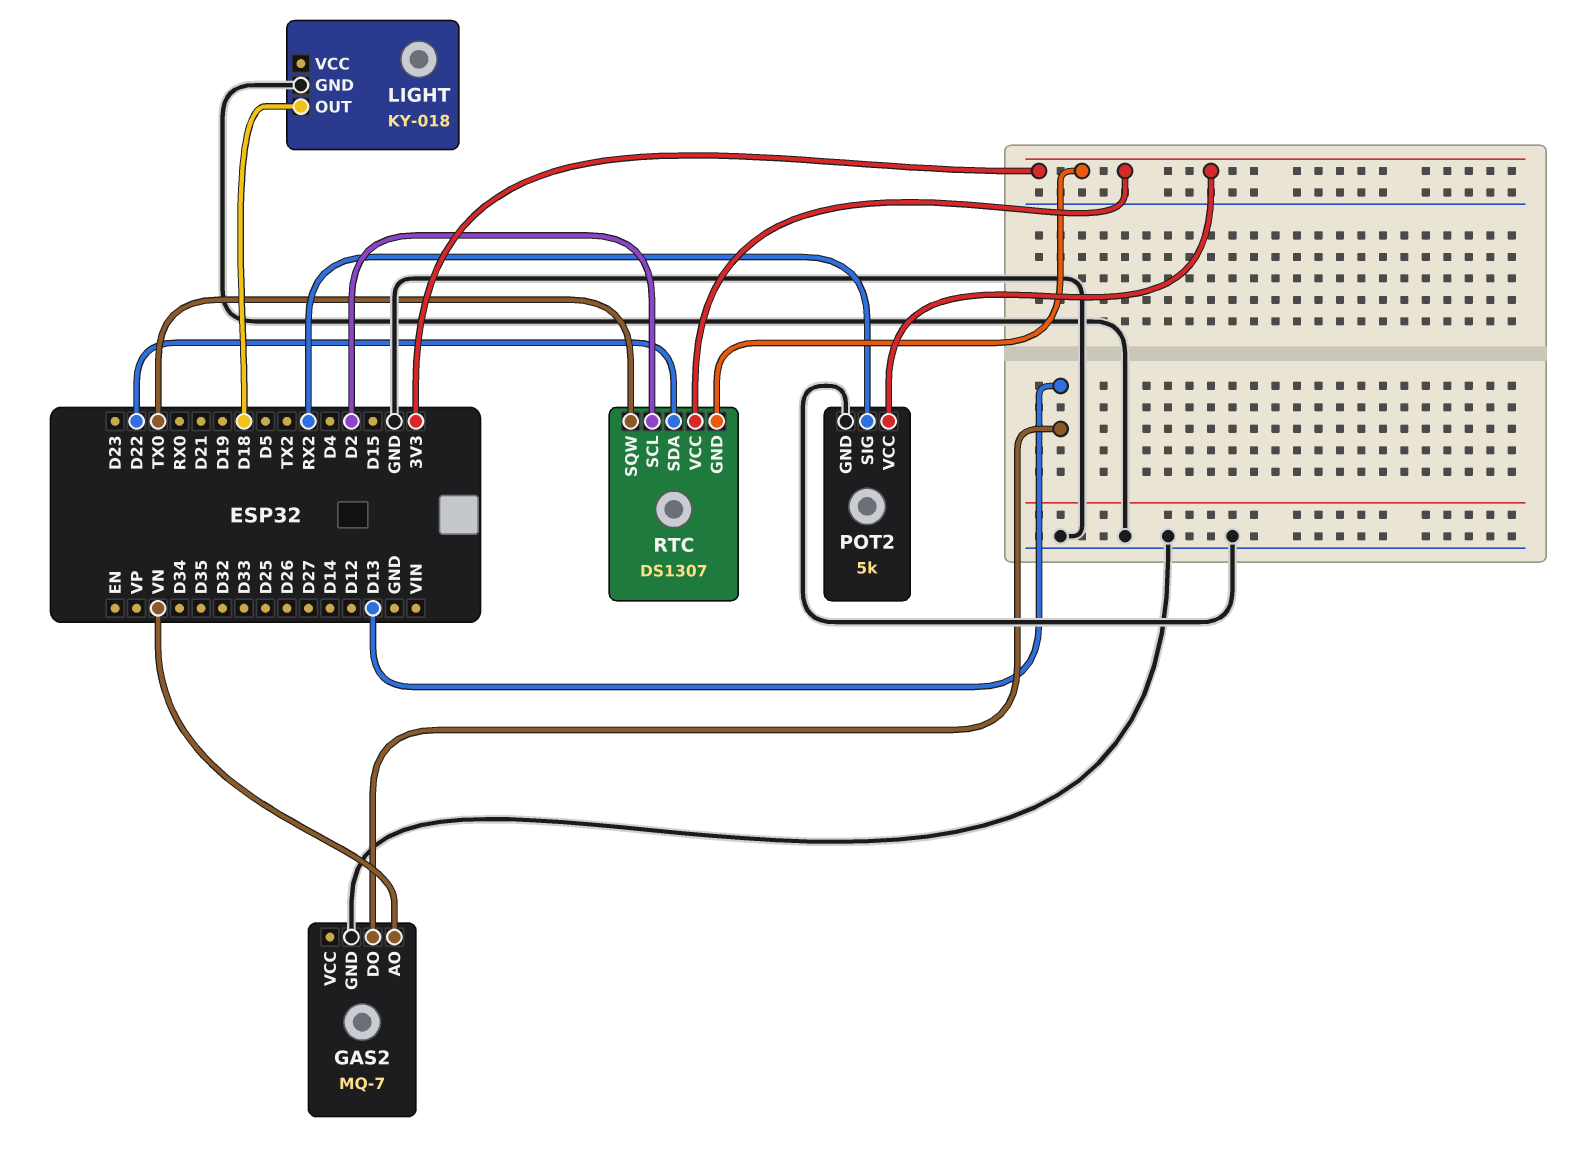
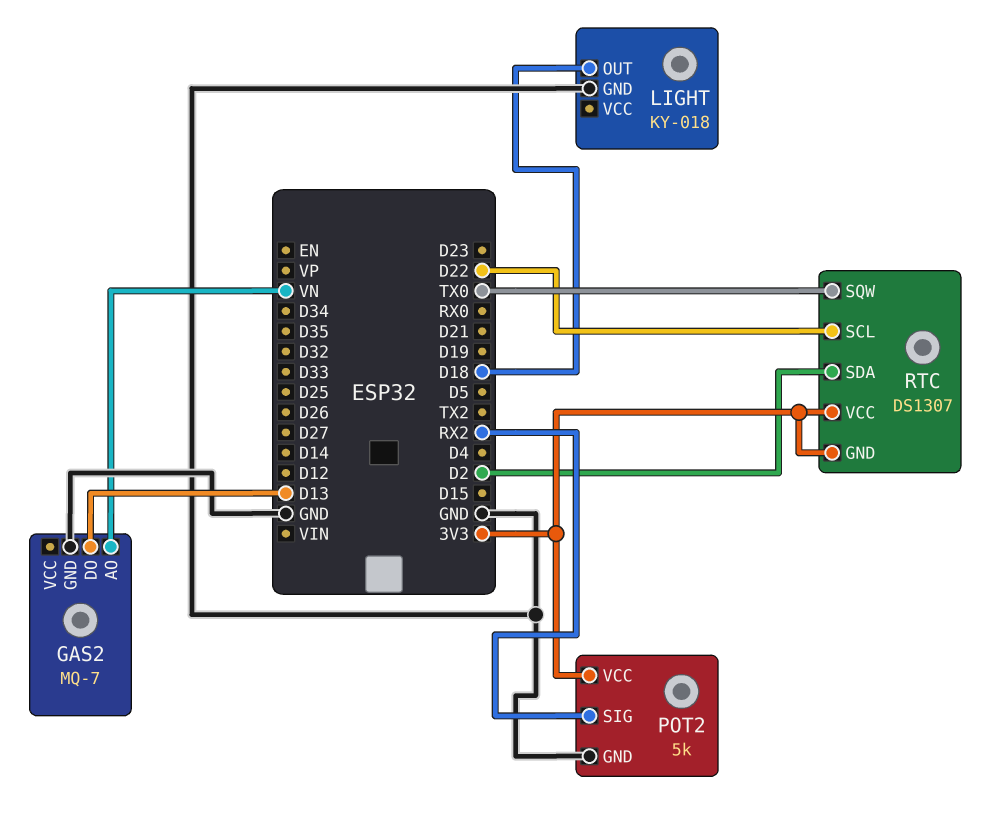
RTC pin SCL: D2 -> D22
RTC pin SDA: D22 -> D2

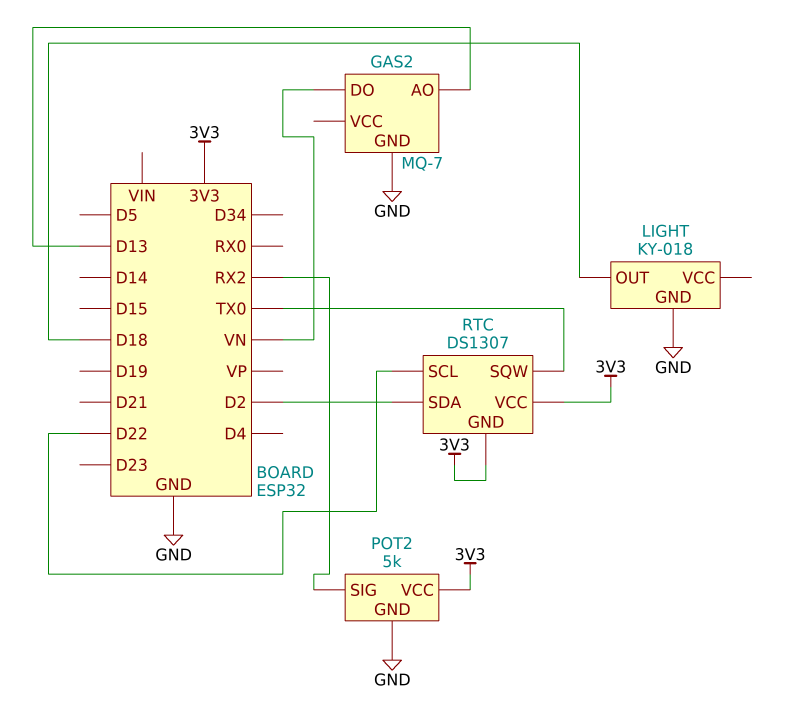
GAS2 pin AO: VN -> D13
GAS2 pin DO: D13 -> VN

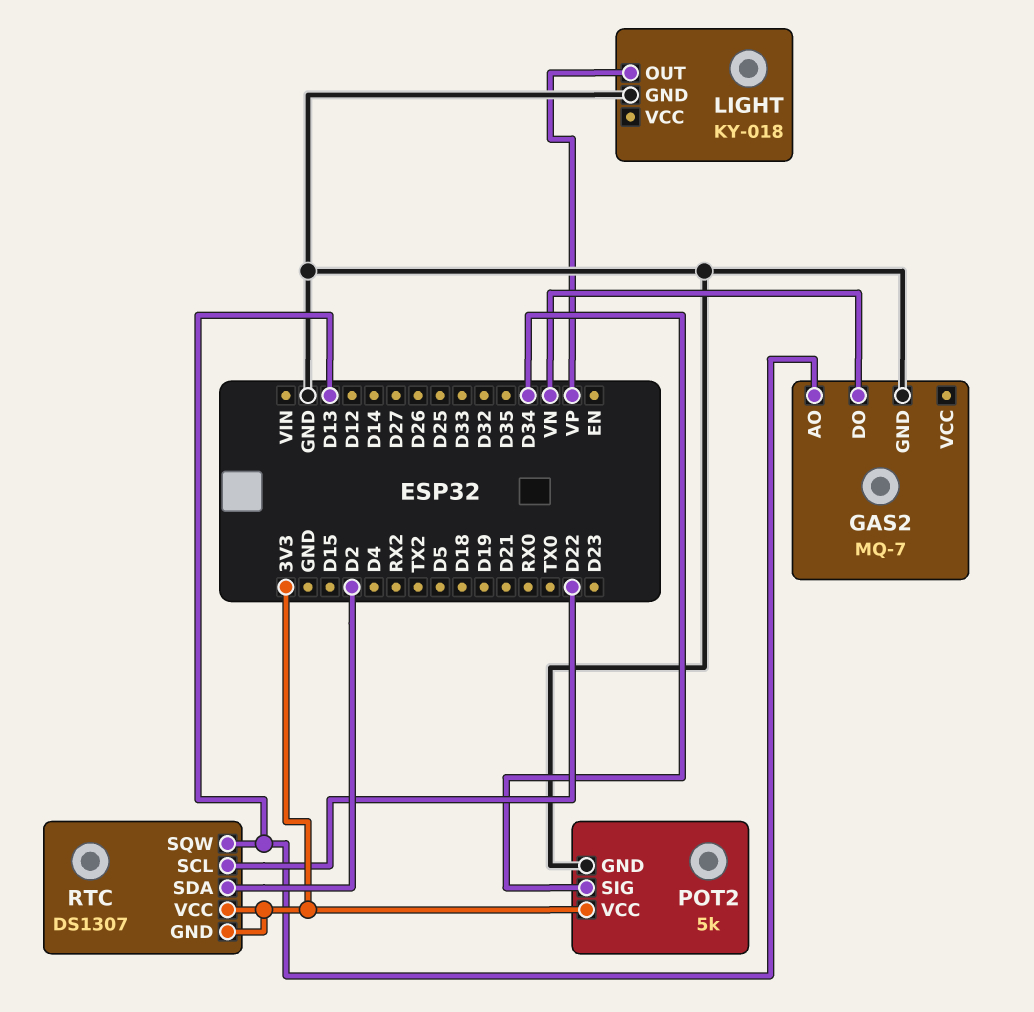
LIGHT pin OUT: D18 -> VP
POT2 pin SIG: RX2 -> D34
RTC pin SQW: TX0 -> D13

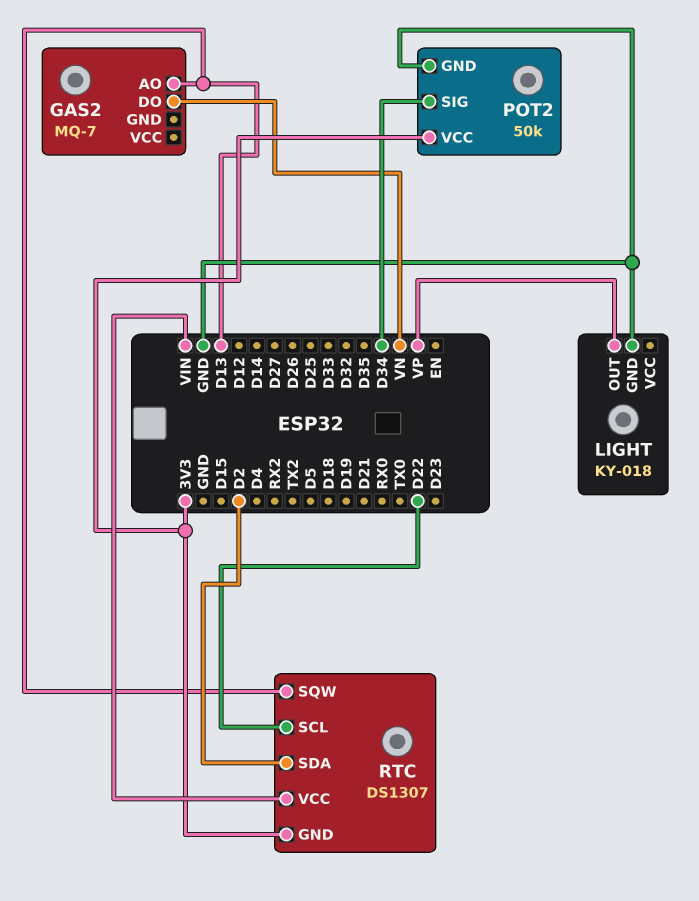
GAS2 pin GND: GND -> none
POT2: 5k -> 50k
RTC pin VCC: 3V3 -> VIN

